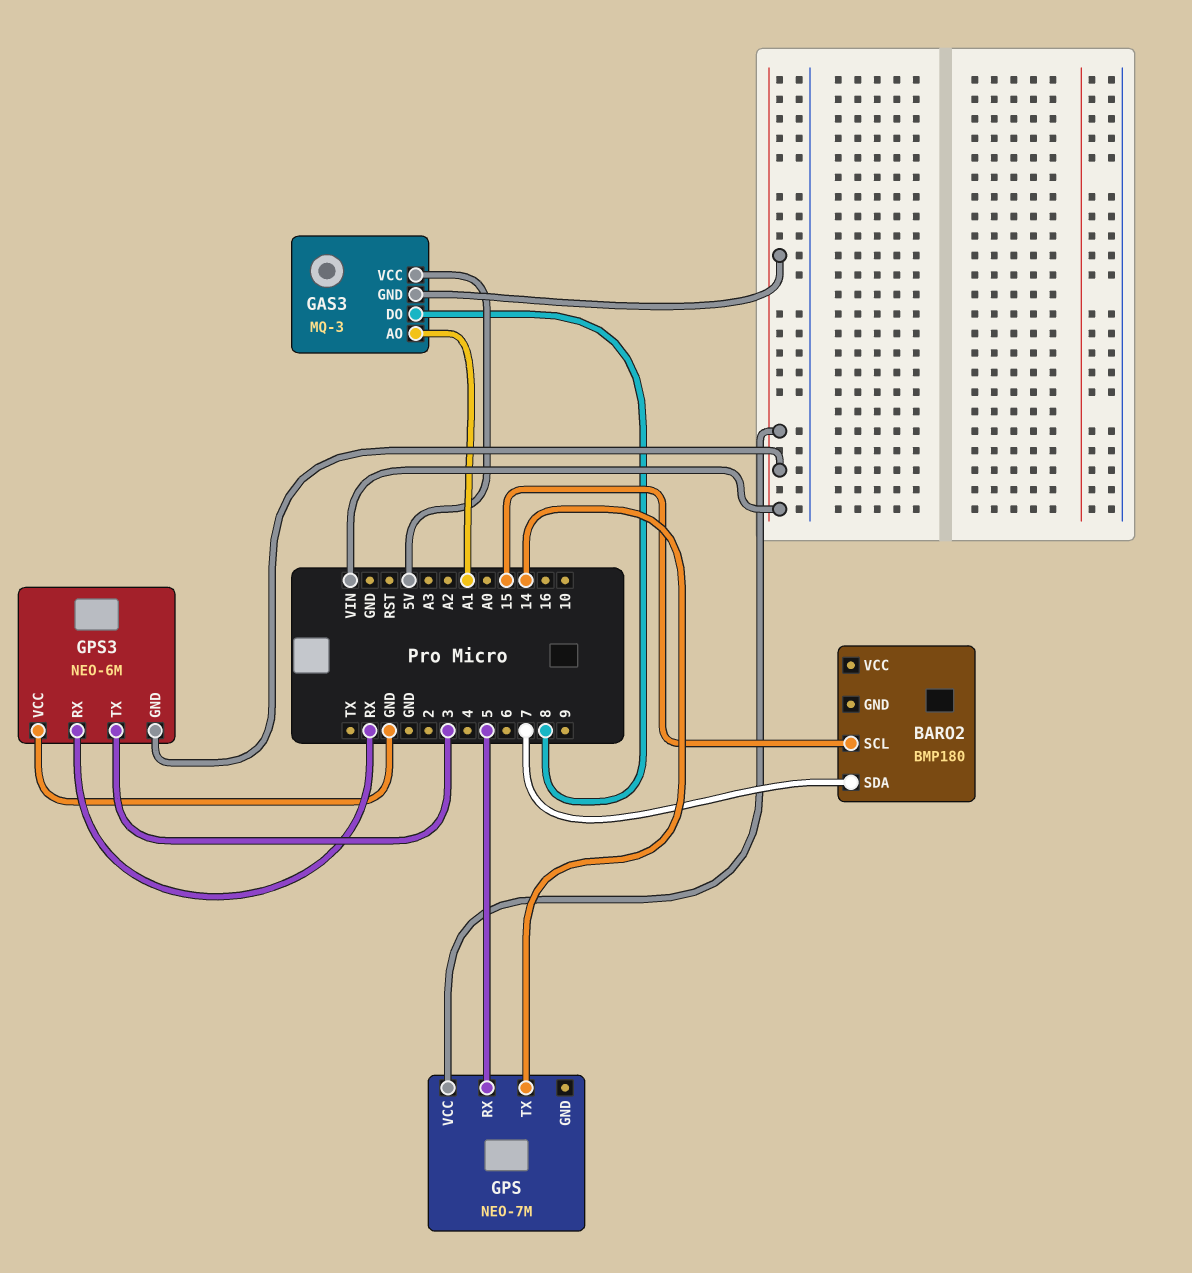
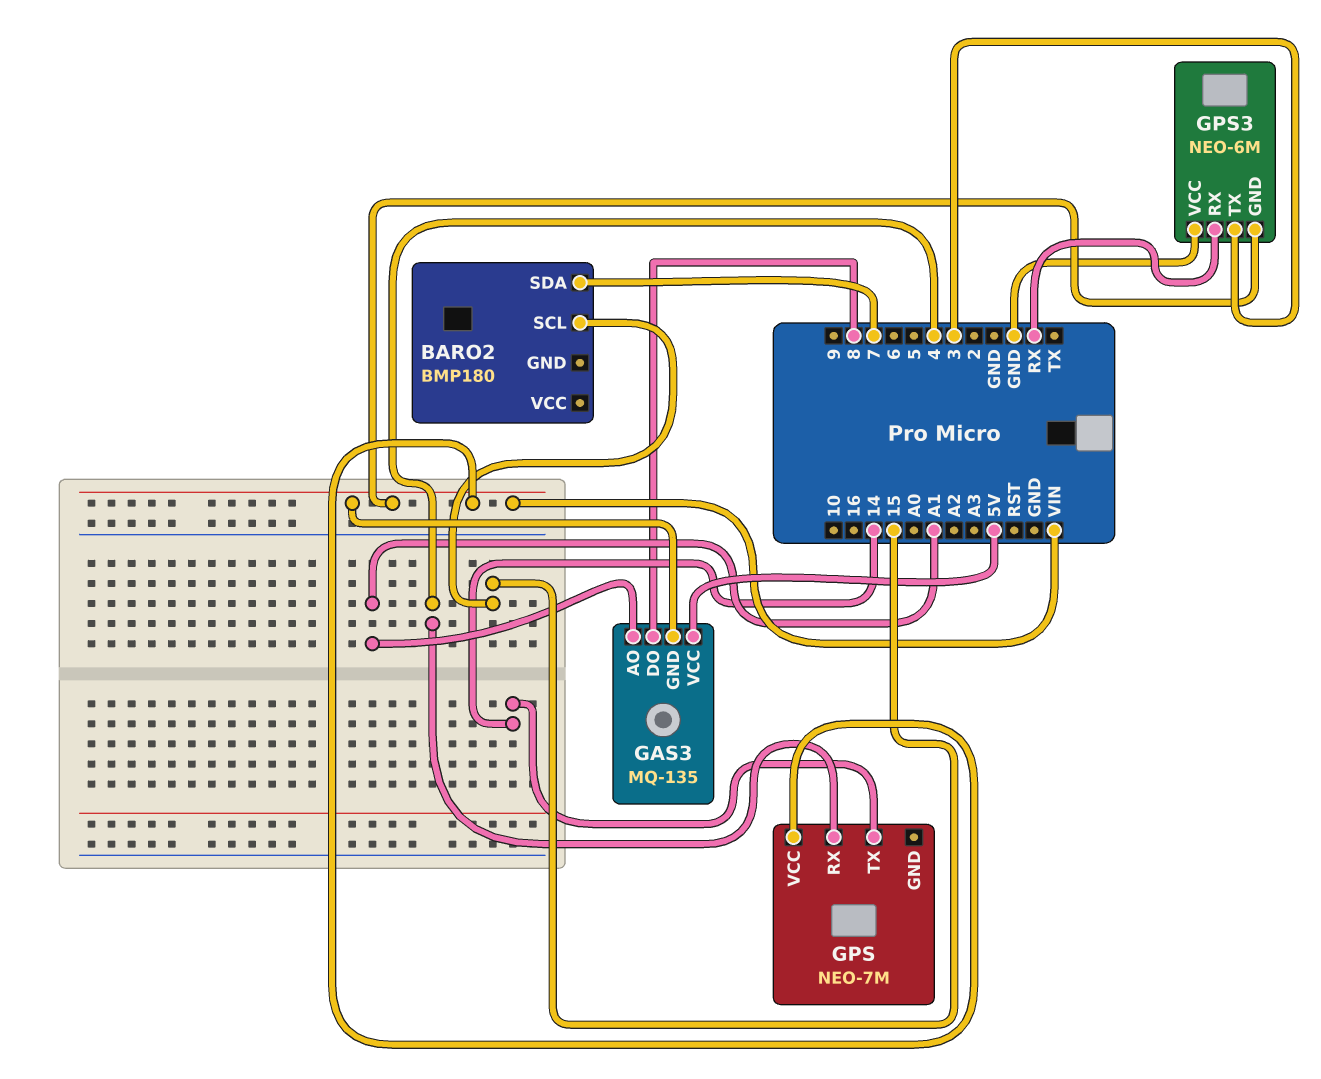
GAS3: MQ-3 -> MQ-135
GPS pin RX: 5 -> 4

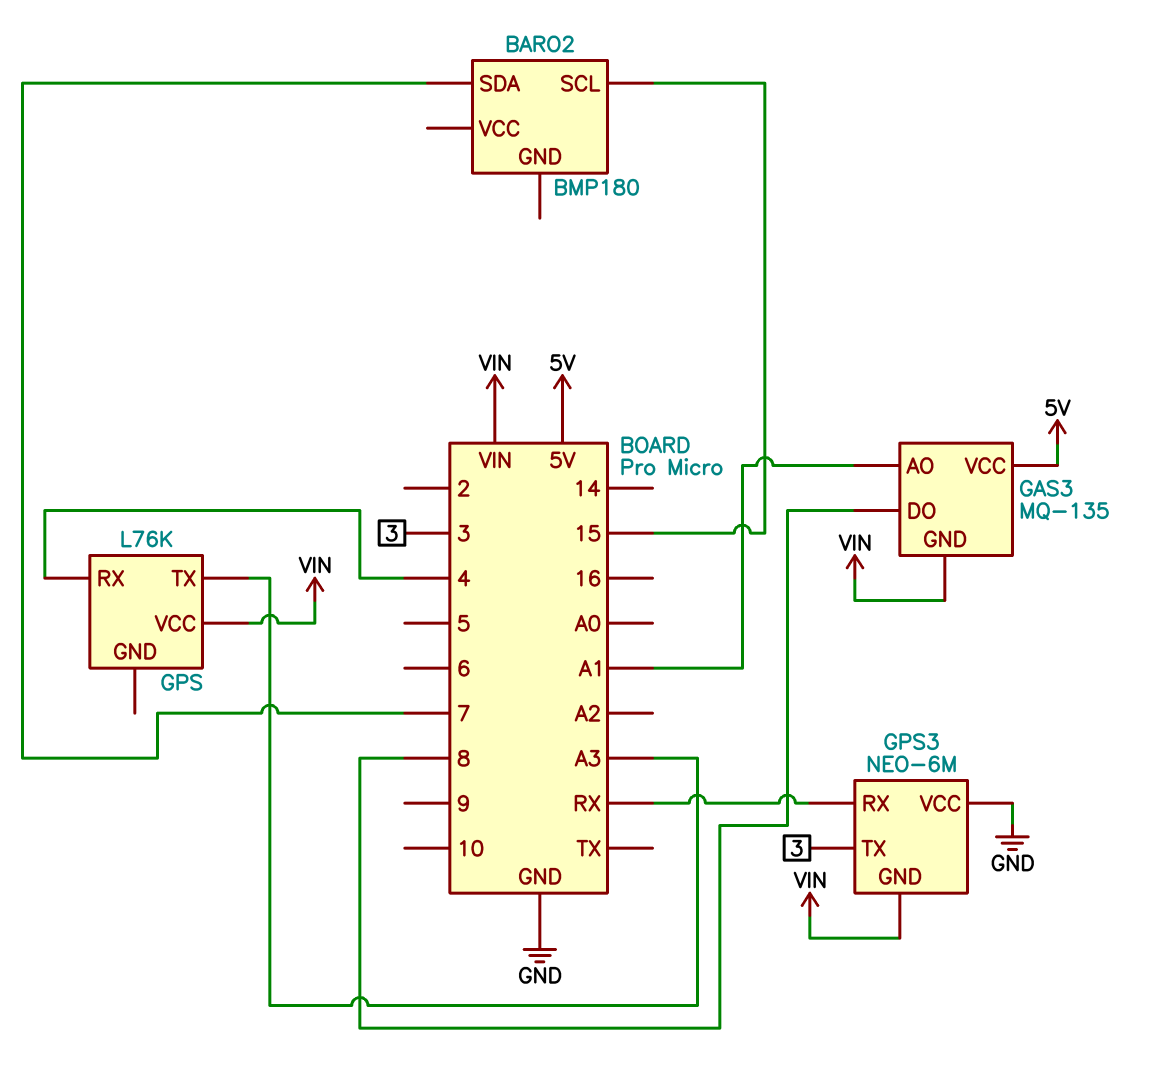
GPS: NEO-7M -> L76K
GPS pin TX: 14 -> A3

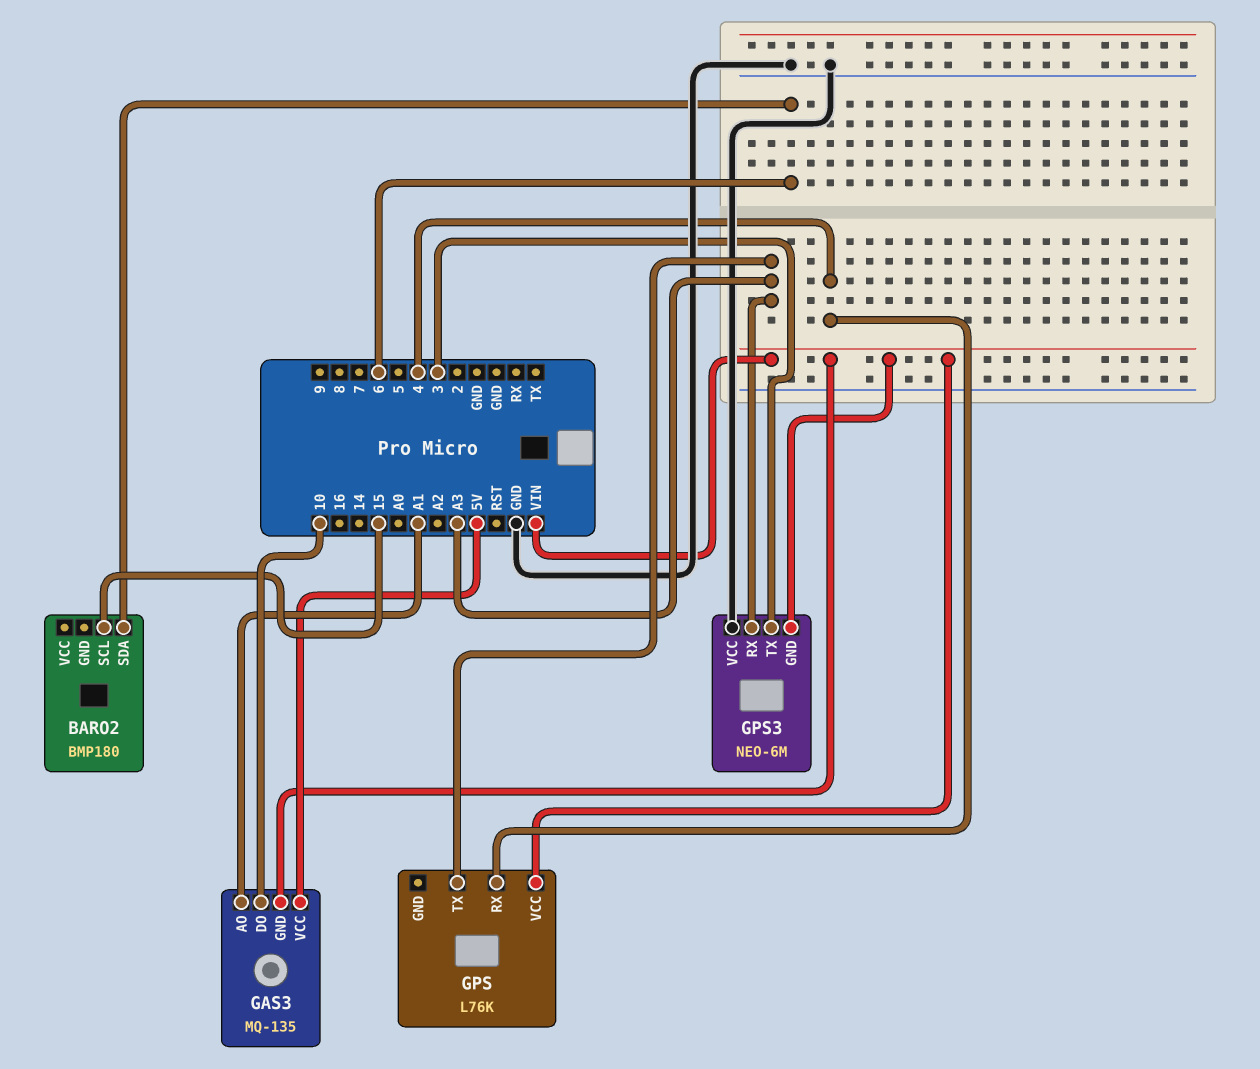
BARO2 pin SDA: 7 -> 6
GAS3 pin DO: 8 -> 10
GPS3 pin RX: RX -> A3

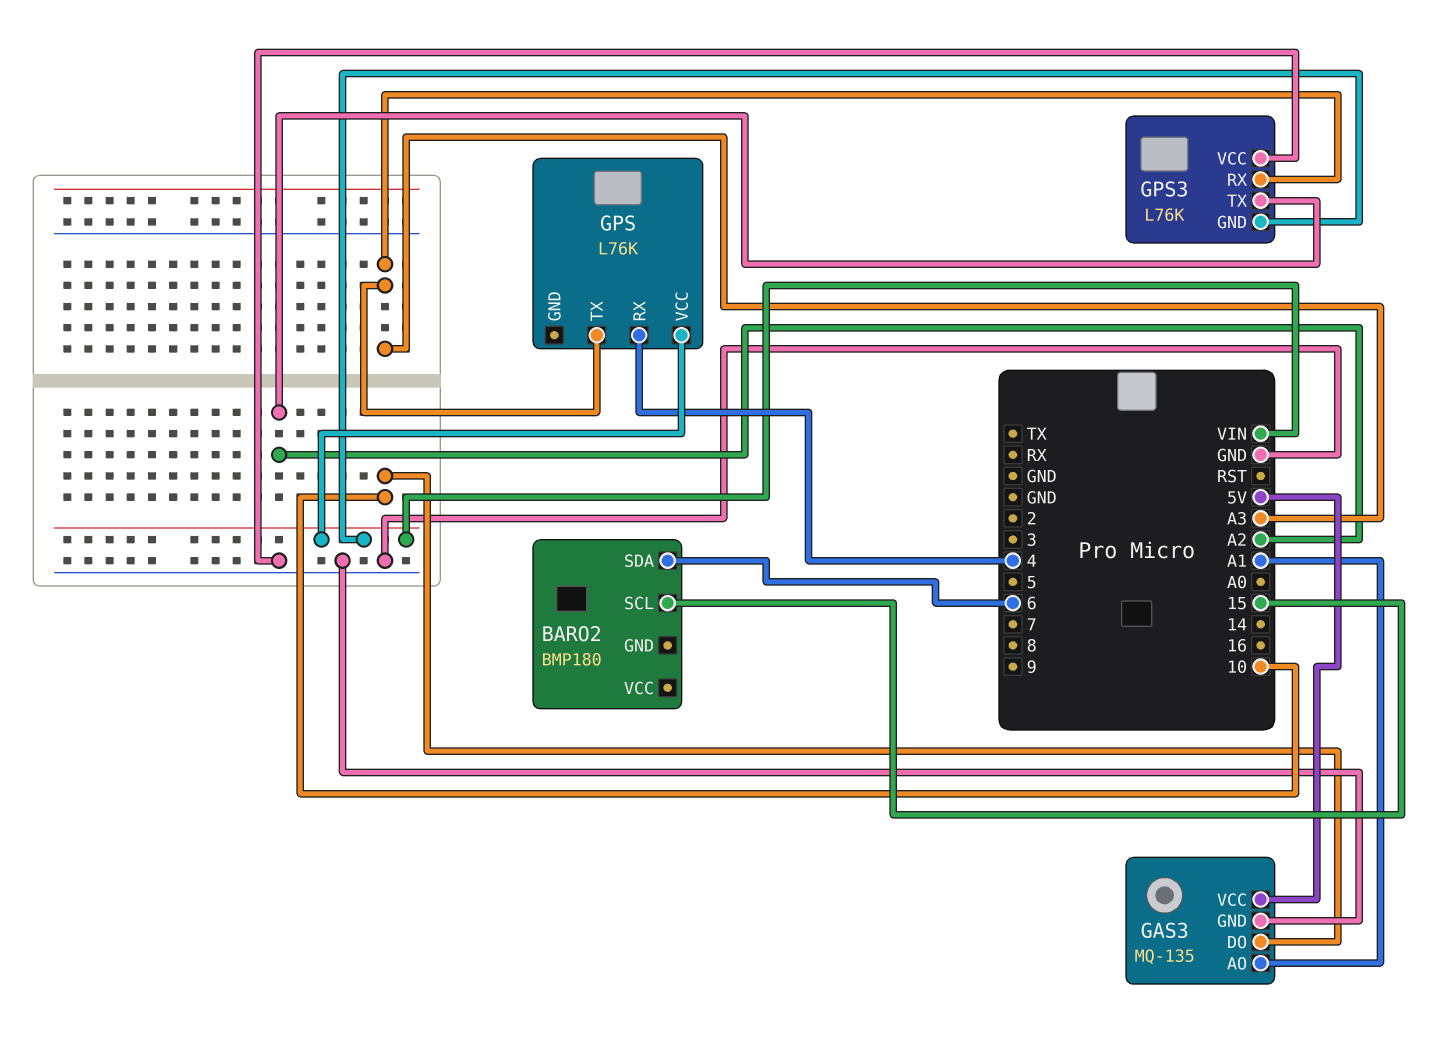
GAS3 pin GND: VIN -> GND
GPS3: NEO-6M -> L76K
GPS3 pin TX: 3 -> A2

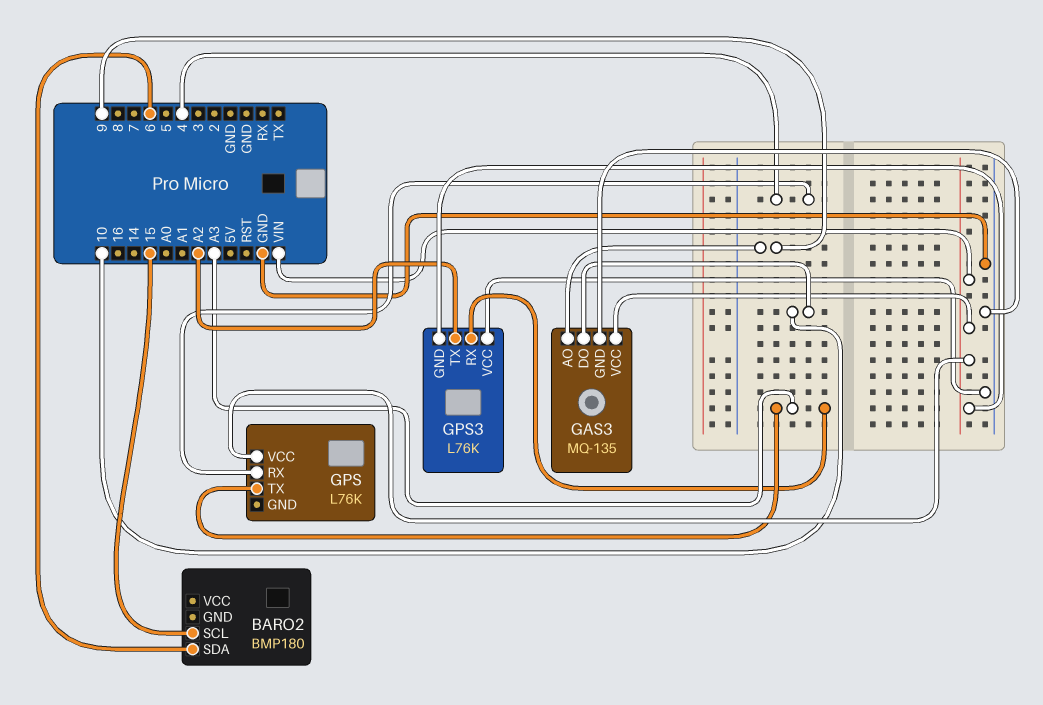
GAS3 pin AO: A1 -> 9
GAS3 pin VCC: 5V -> VIN

